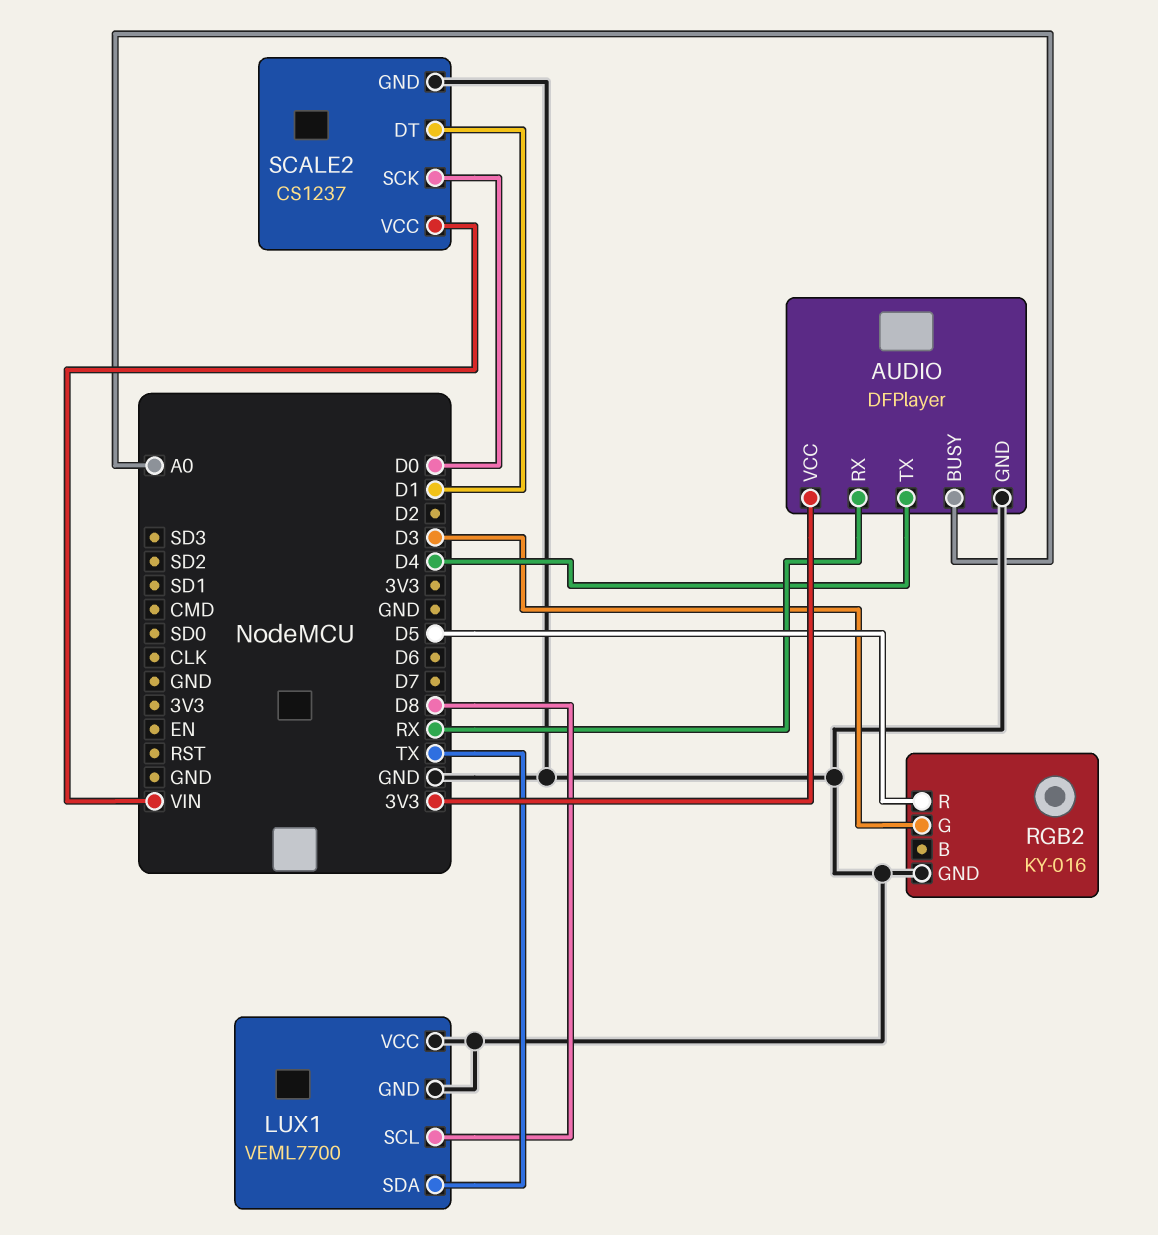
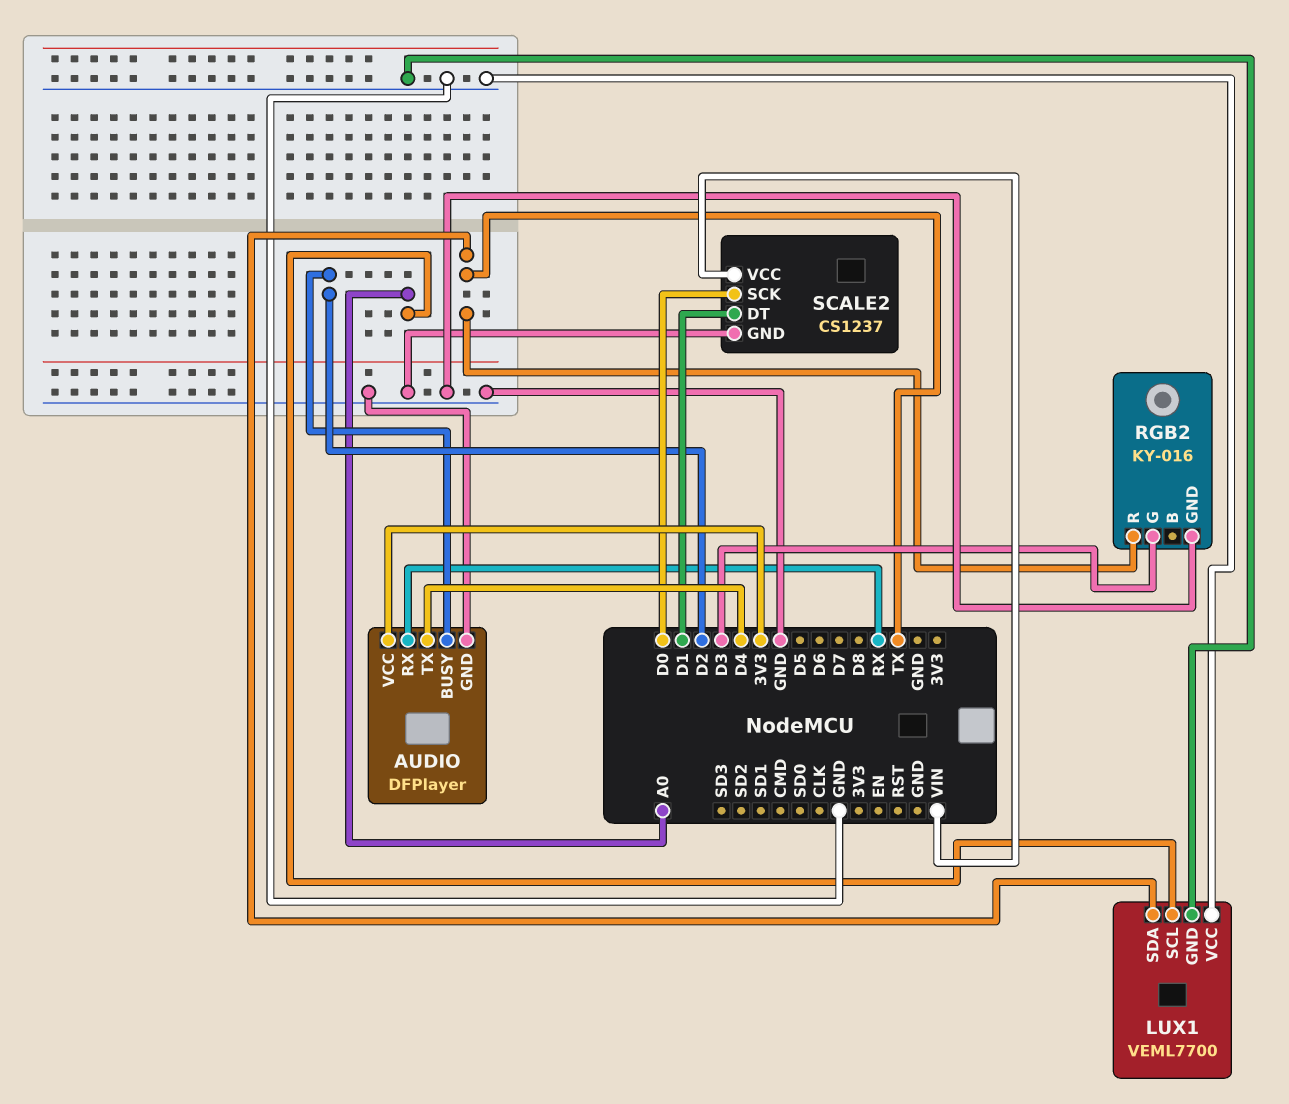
AUDIO pin BUSY: A0 -> D2
LUX1 pin SCL: D8 -> A0
RGB2 pin R: D5 -> TX

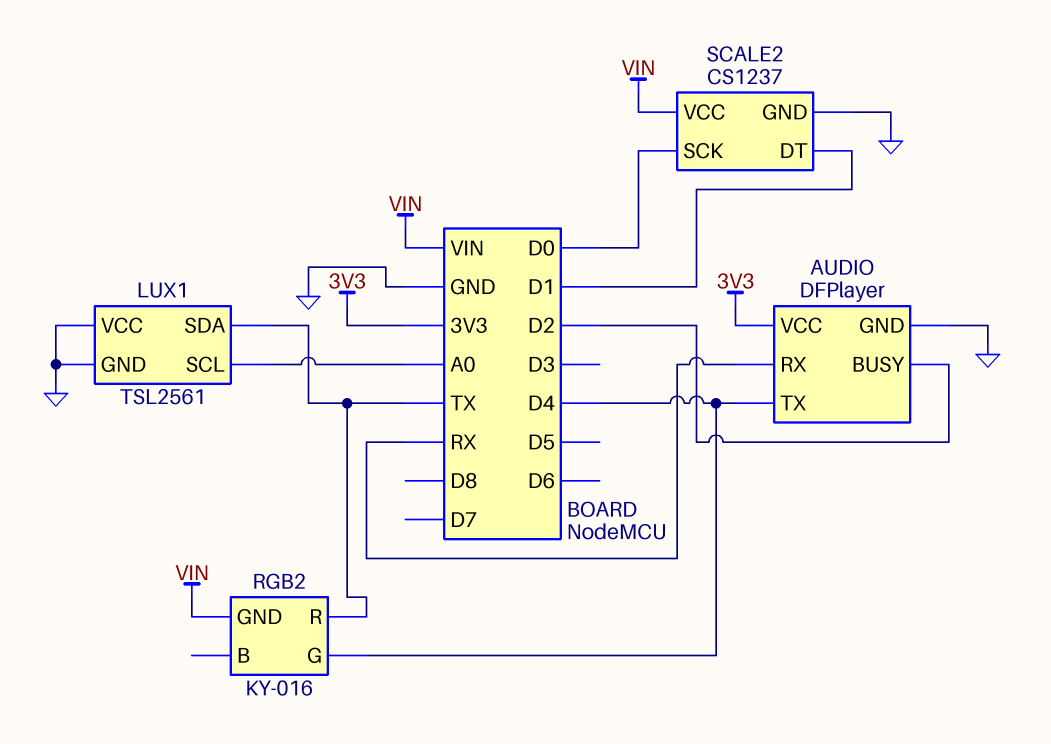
LUX1: VEML7700 -> TSL2561
RGB2 pin G: D3 -> D4
RGB2 pin GND: GND -> VIN

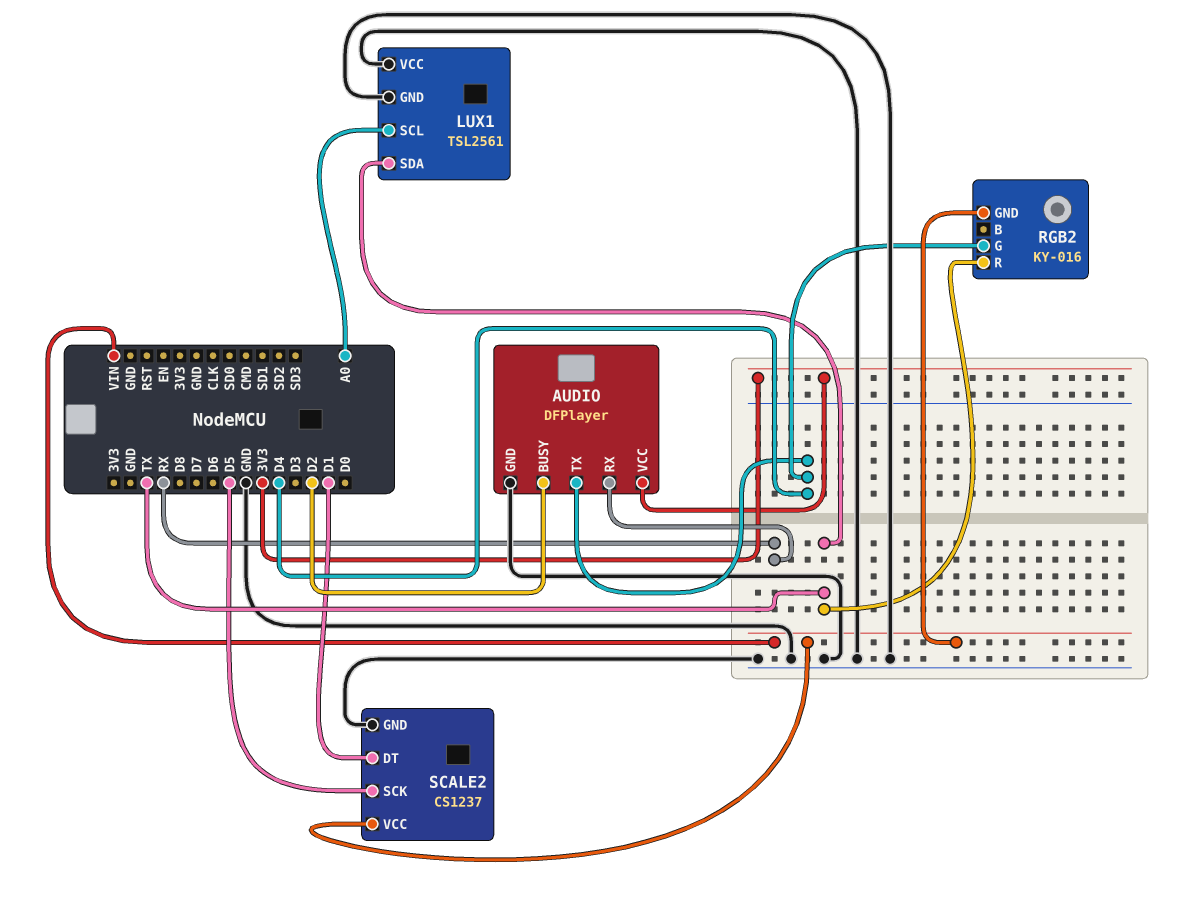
SCALE2 pin SCK: D0 -> D5

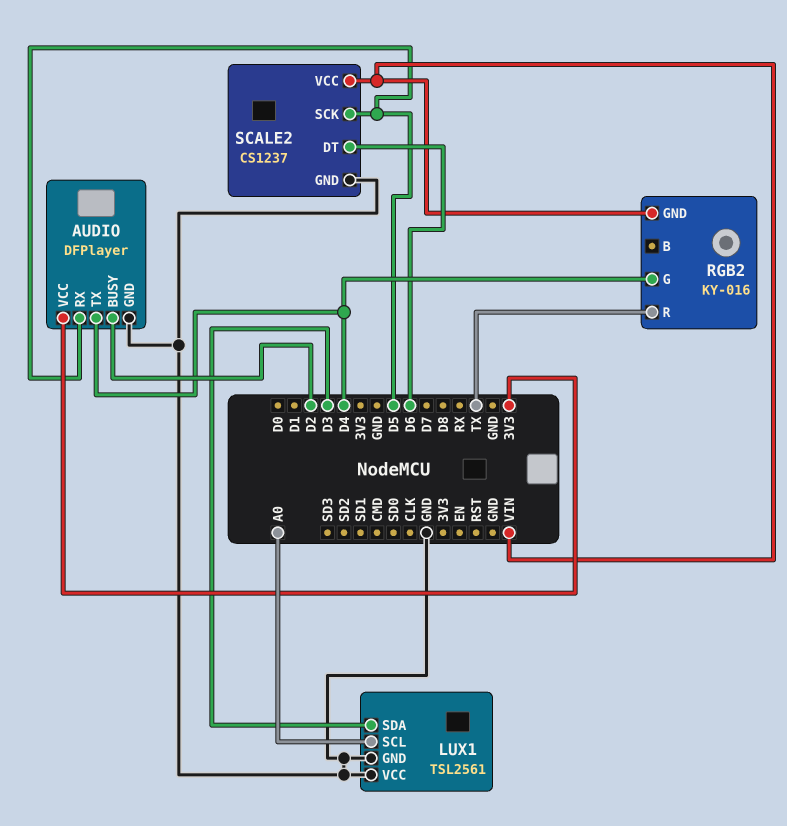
AUDIO pin RX: RX -> D5
LUX1 pin SDA: TX -> D3
SCALE2 pin DT: D1 -> D6

